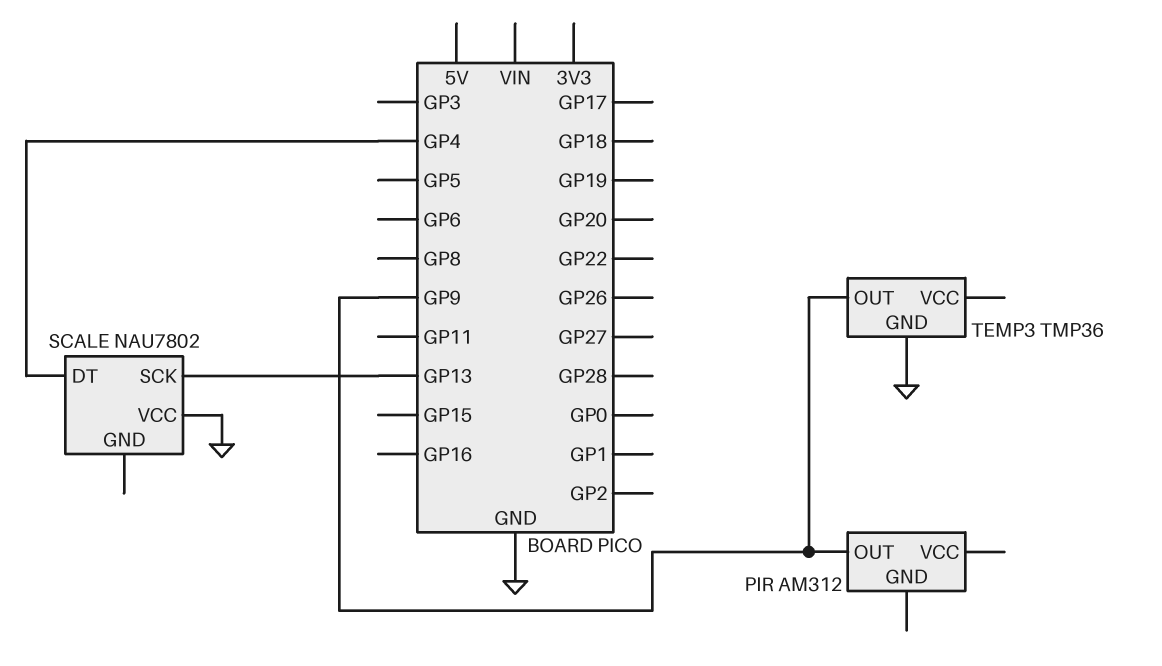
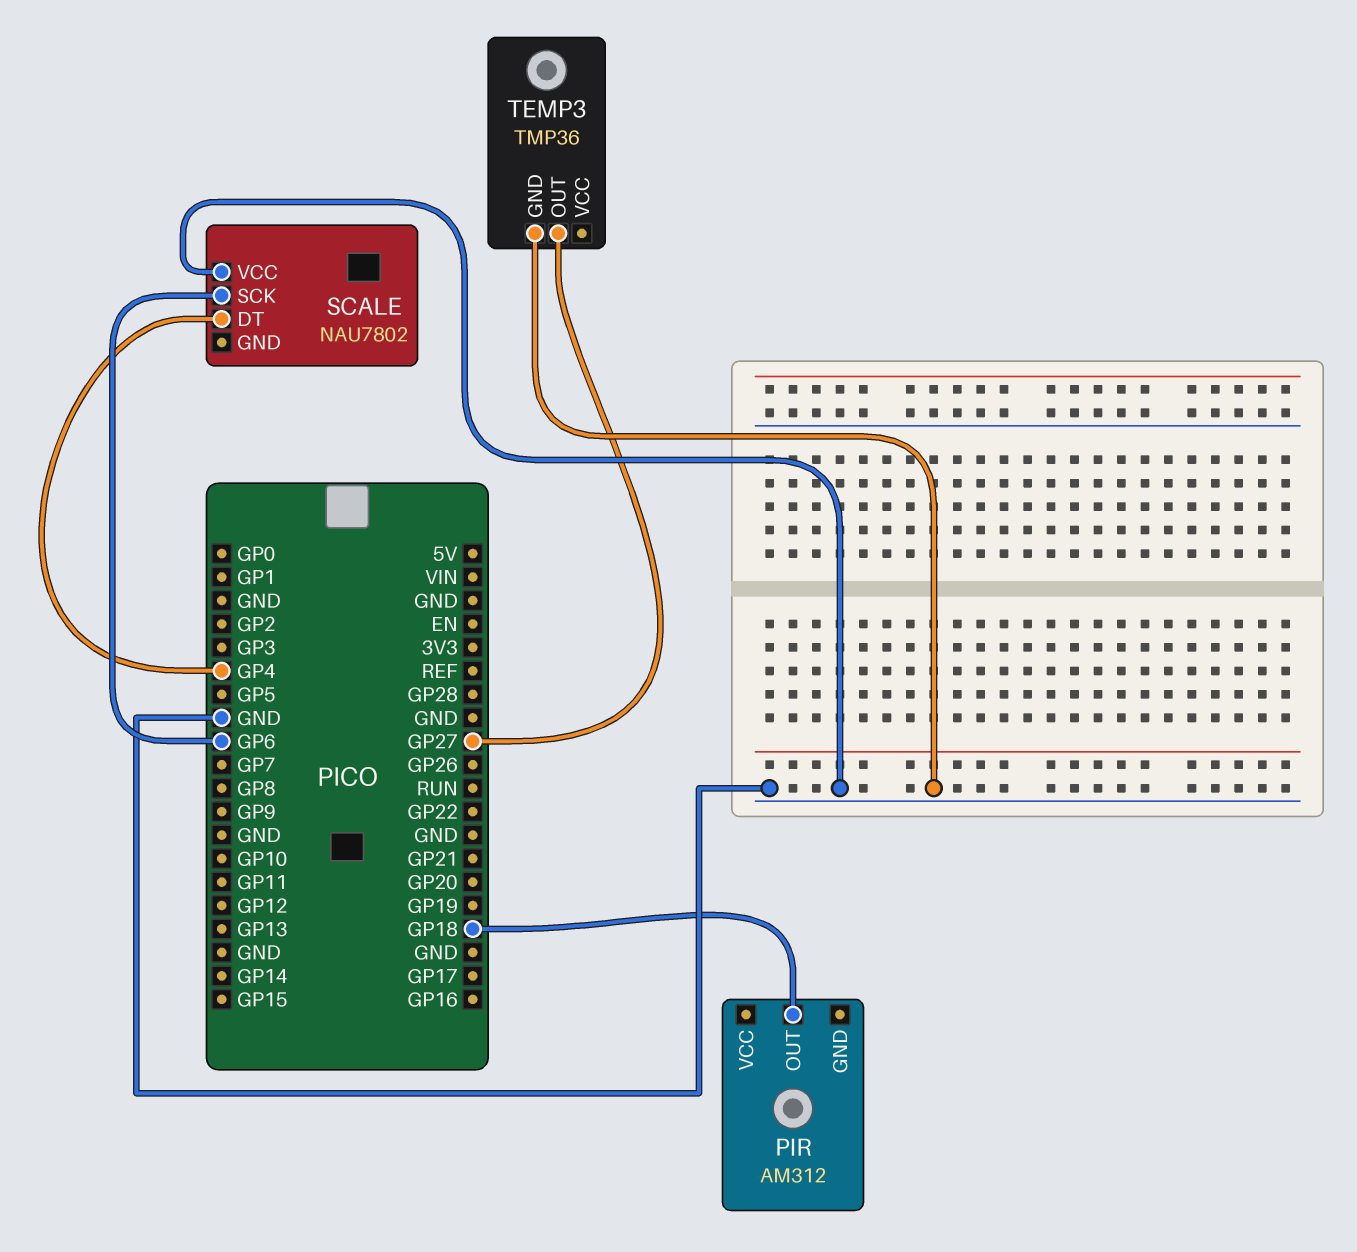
PIR pin OUT: GP9 -> GP18
SCALE pin SCK: GP13 -> GP6
TEMP3 pin OUT: GP9 -> GP27

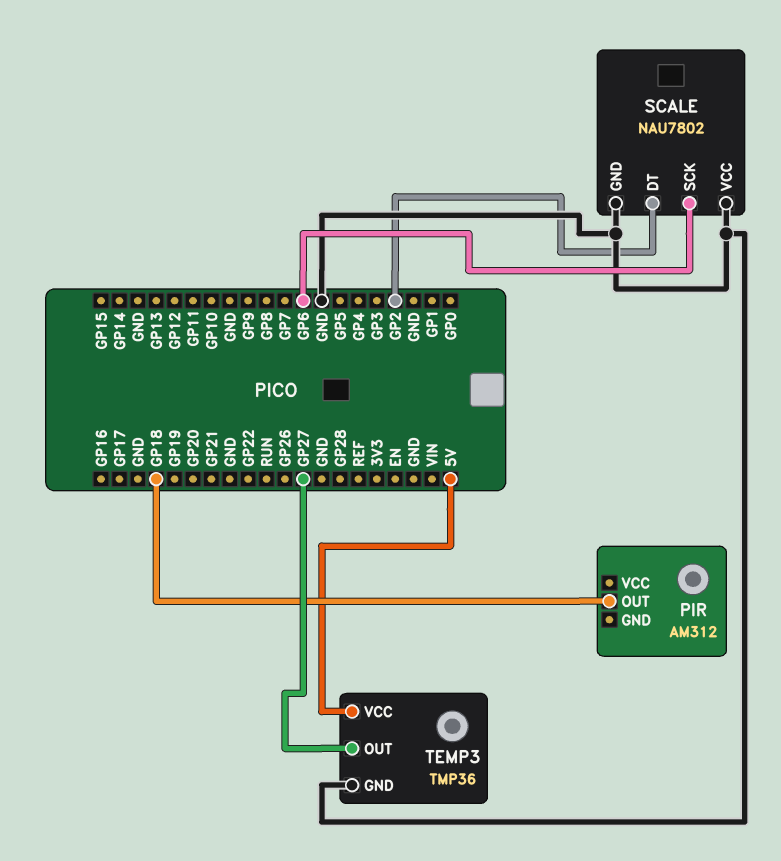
SCALE pin DT: GP4 -> GP2
SCALE pin GND: none -> GND
TEMP3 pin VCC: none -> 5V

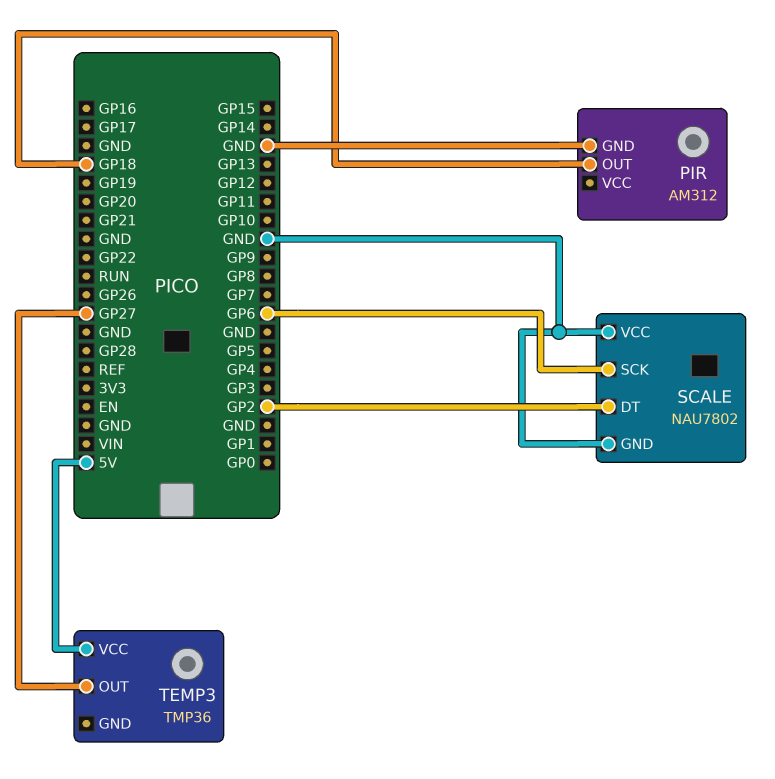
PIR pin GND: none -> GND
TEMP3 pin GND: GND -> none

